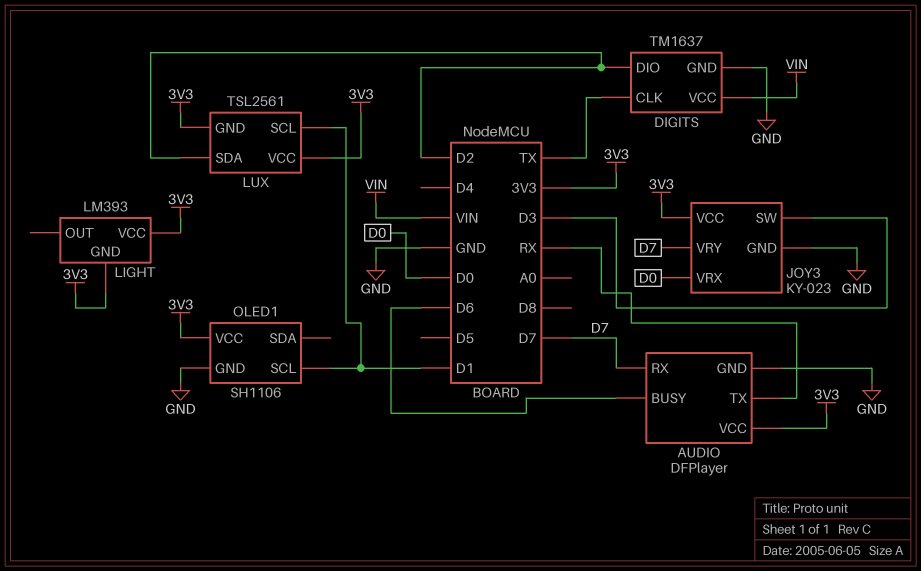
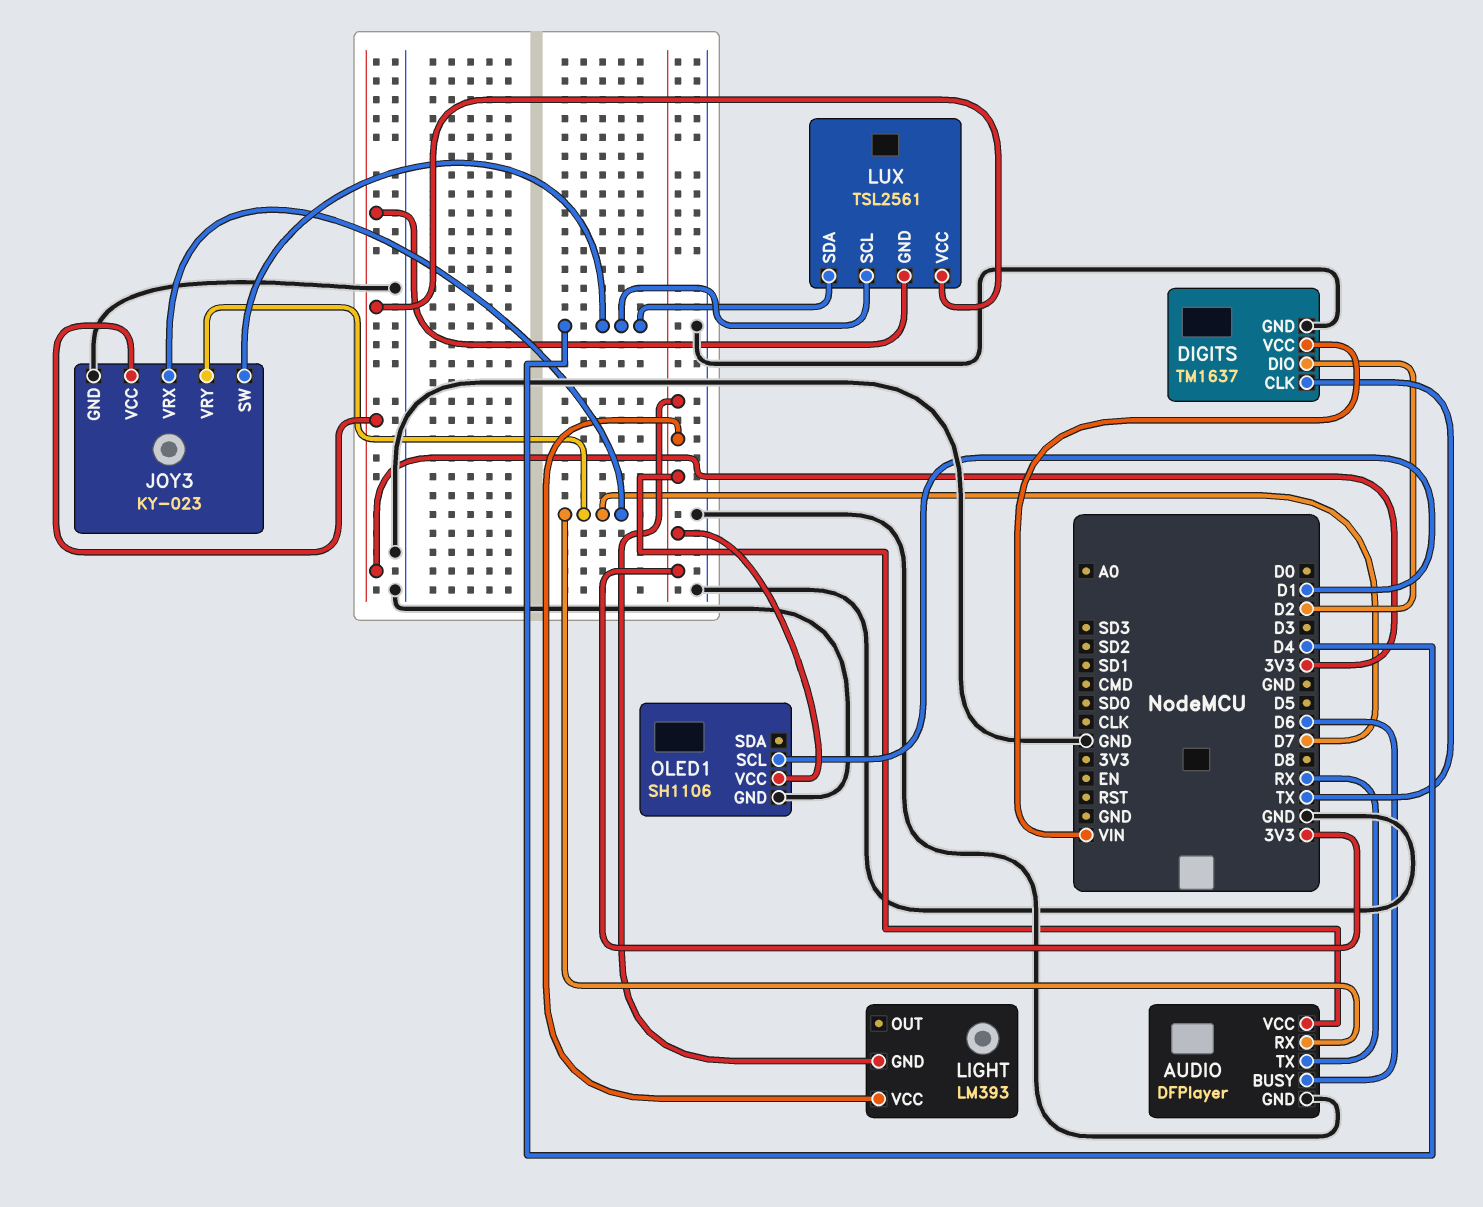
JOY3 pin SW: D3 -> D4
JOY3 pin VRX: D0 -> D7
LUX pin SCL: D1 -> D4
LUX pin SDA: D2 -> D4

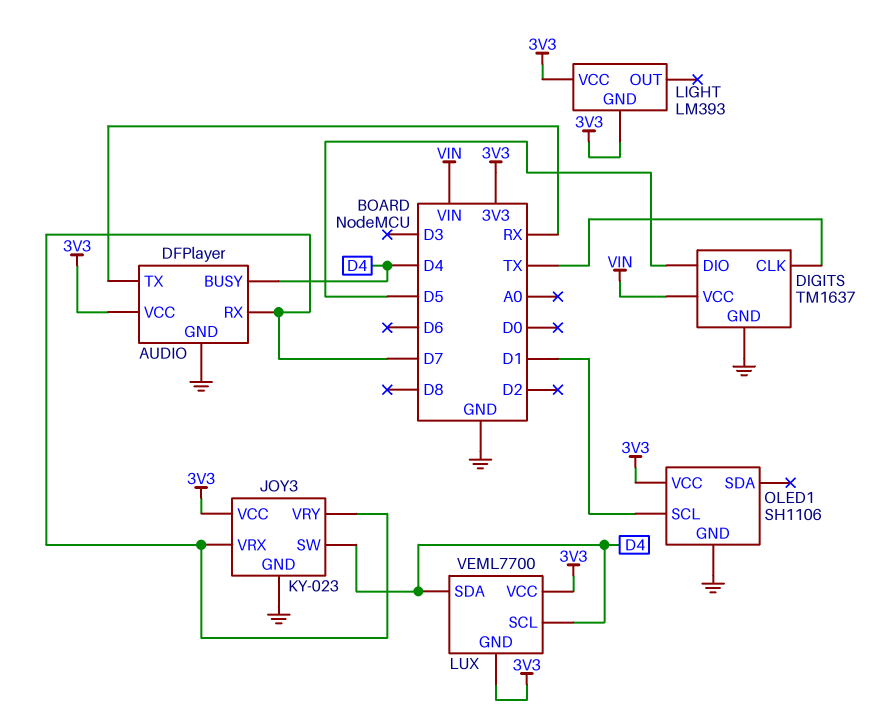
AUDIO pin BUSY: D6 -> D4
DIGITS pin DIO: D2 -> D5
LUX: TSL2561 -> VEML7700

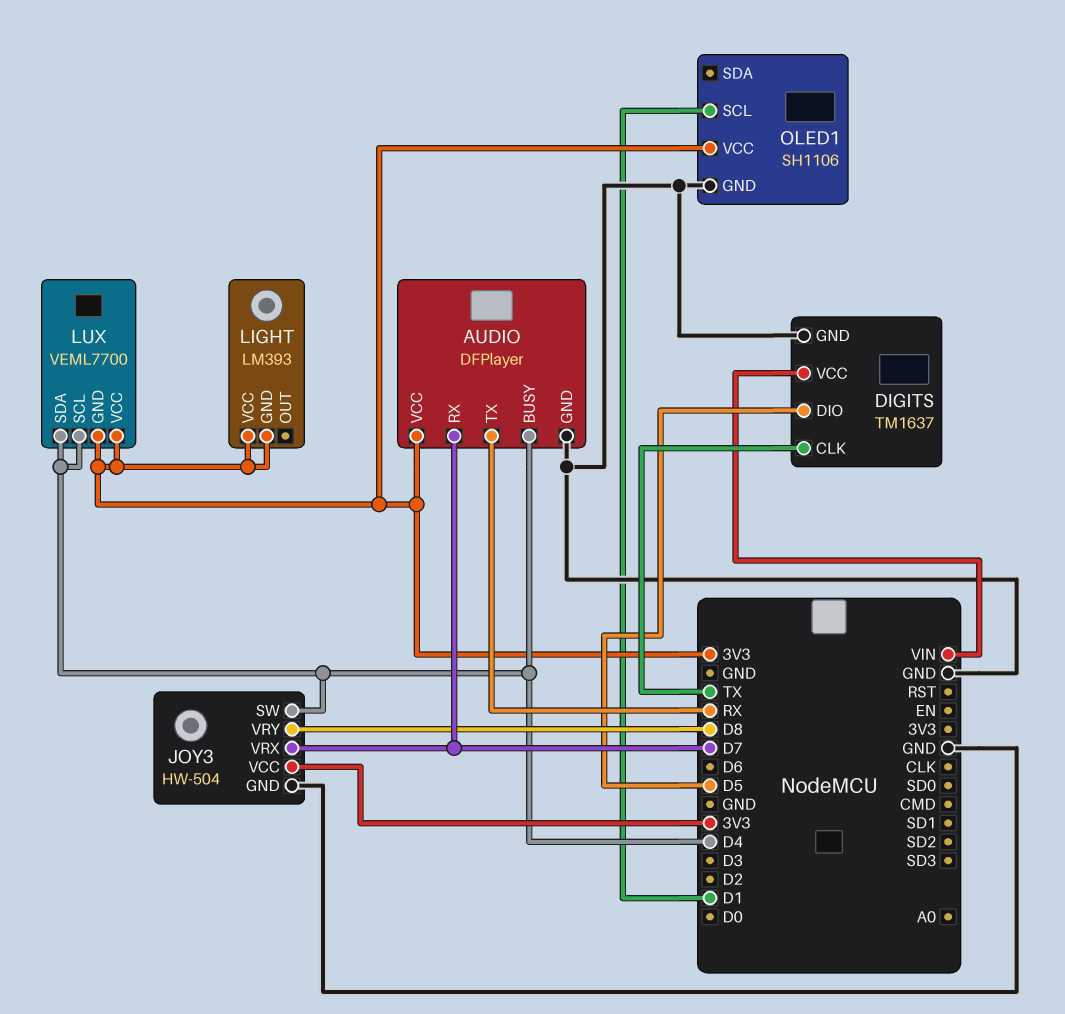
JOY3: KY-023 -> HW-504
JOY3 pin VRY: D7 -> D8

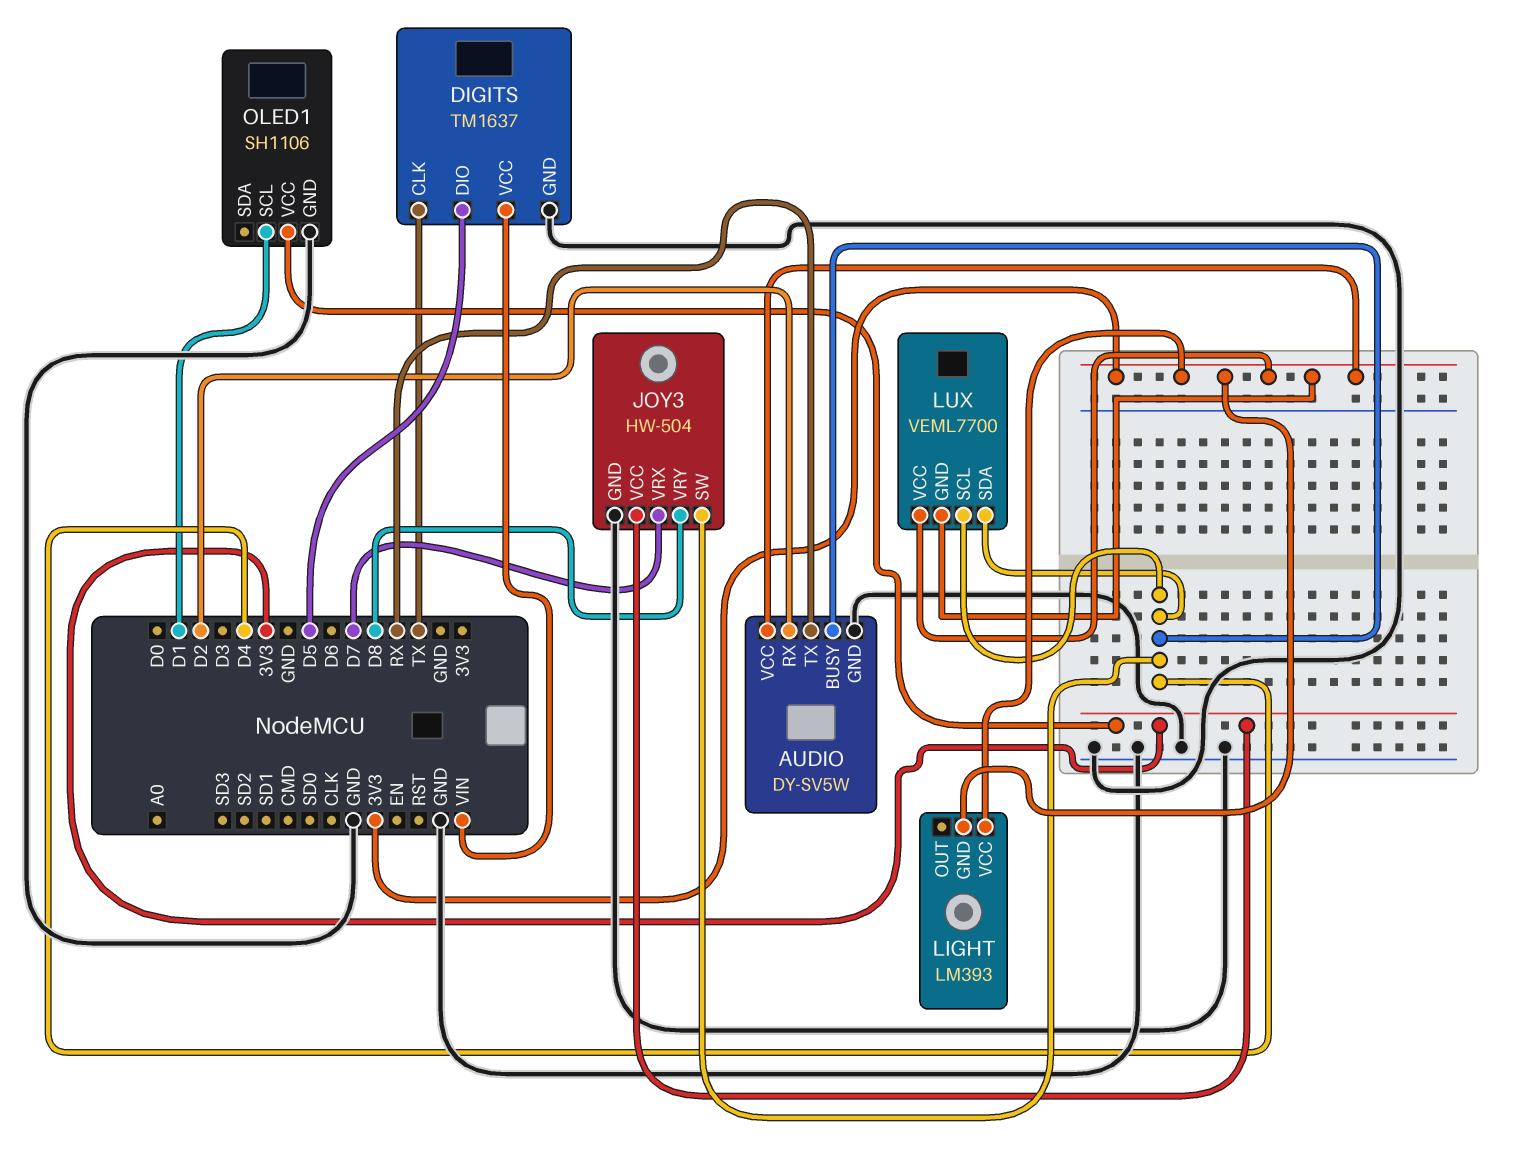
AUDIO: DFPlayer -> DY-SV5W
AUDIO pin RX: D7 -> D2

